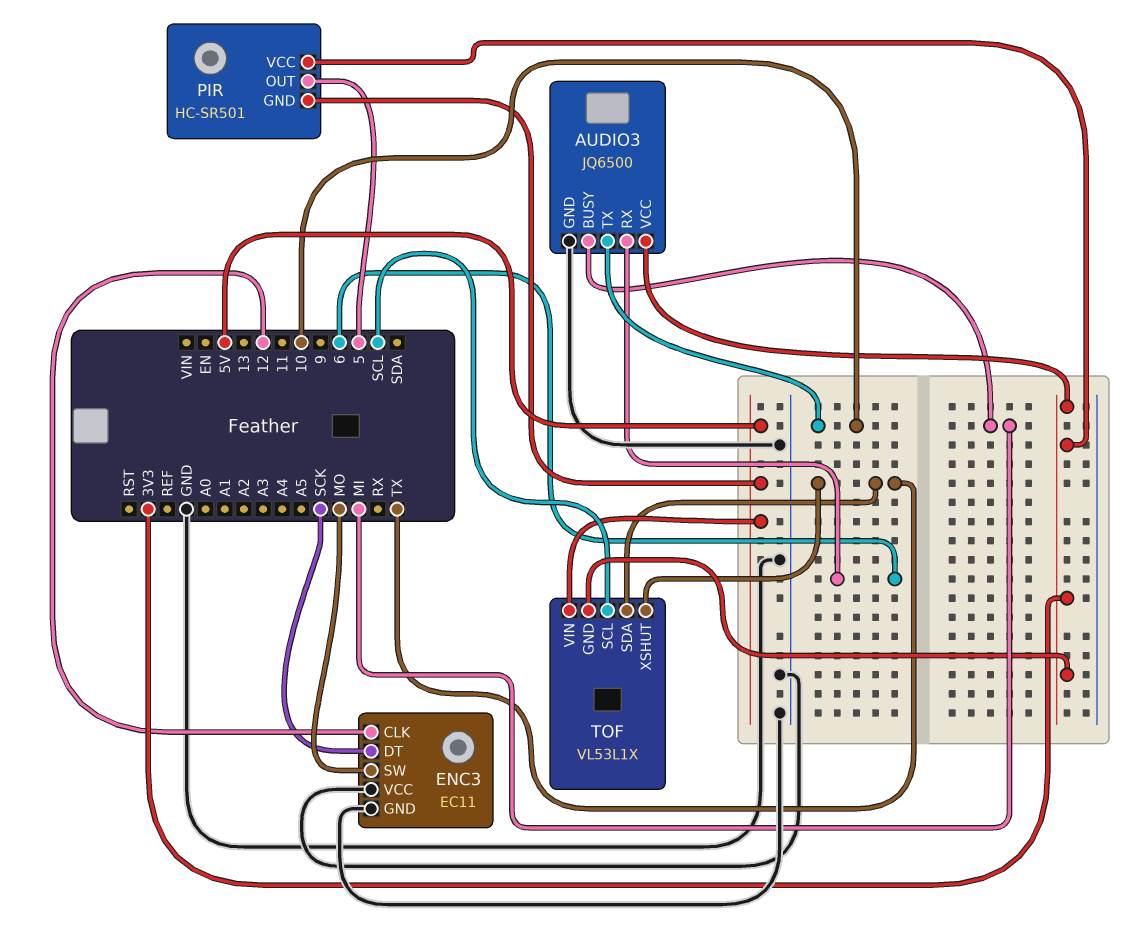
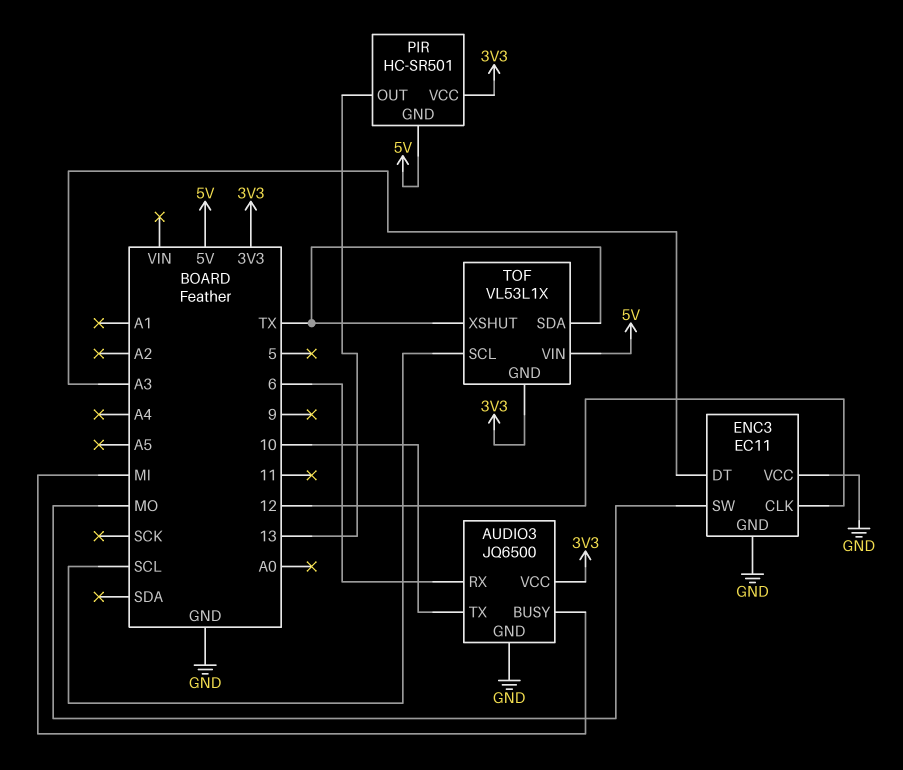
ENC3 pin DT: SCK -> A3
PIR pin OUT: 5 -> 13

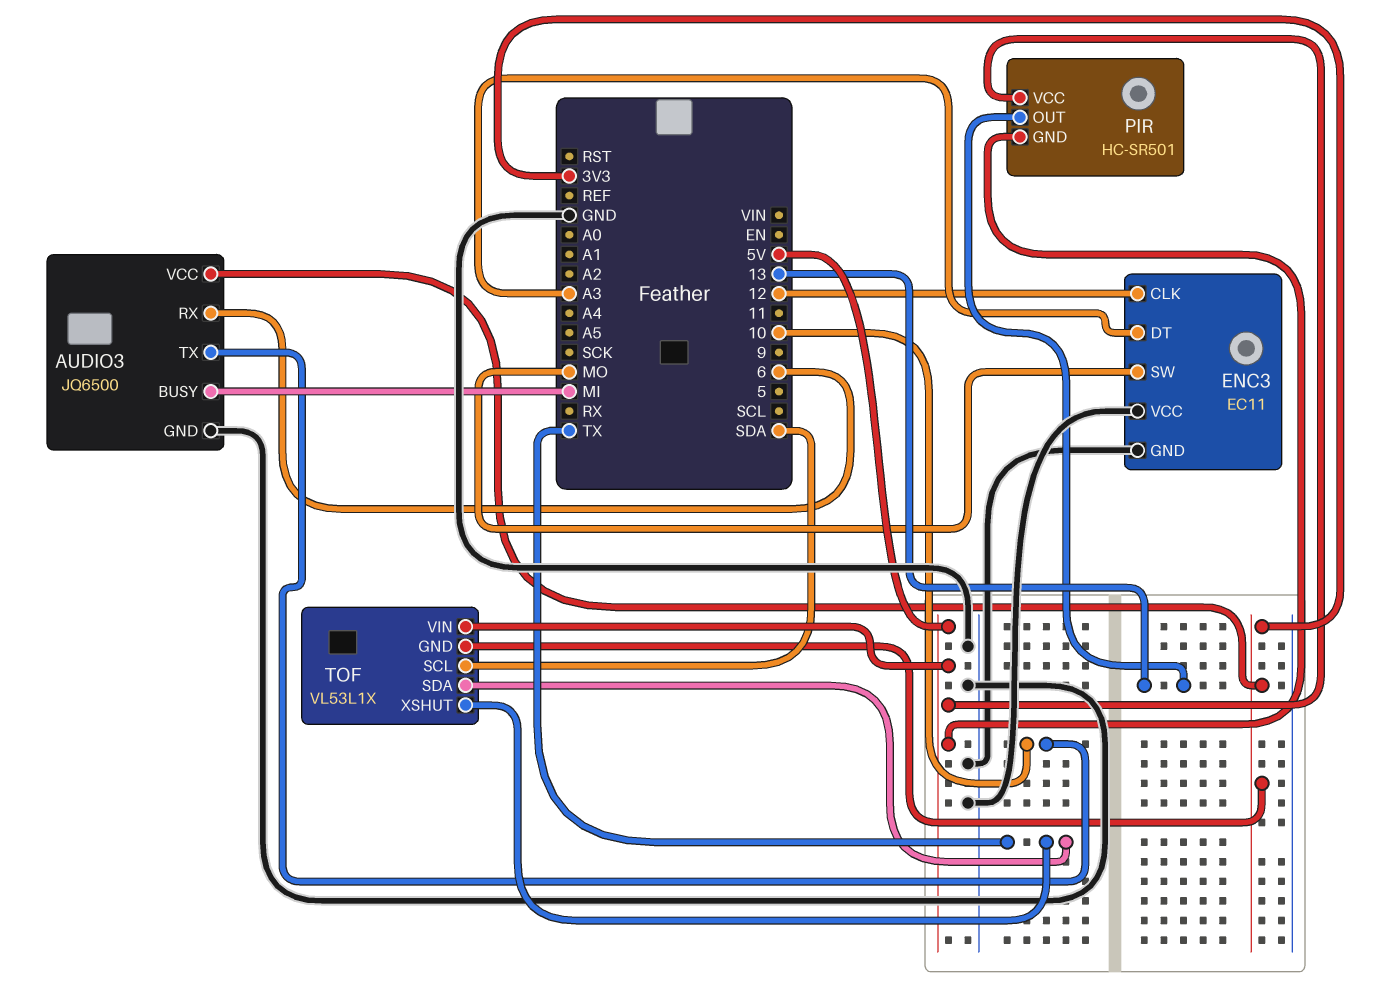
PIR pin VCC: 3V3 -> 5V
TOF pin SCL: SCL -> SDA

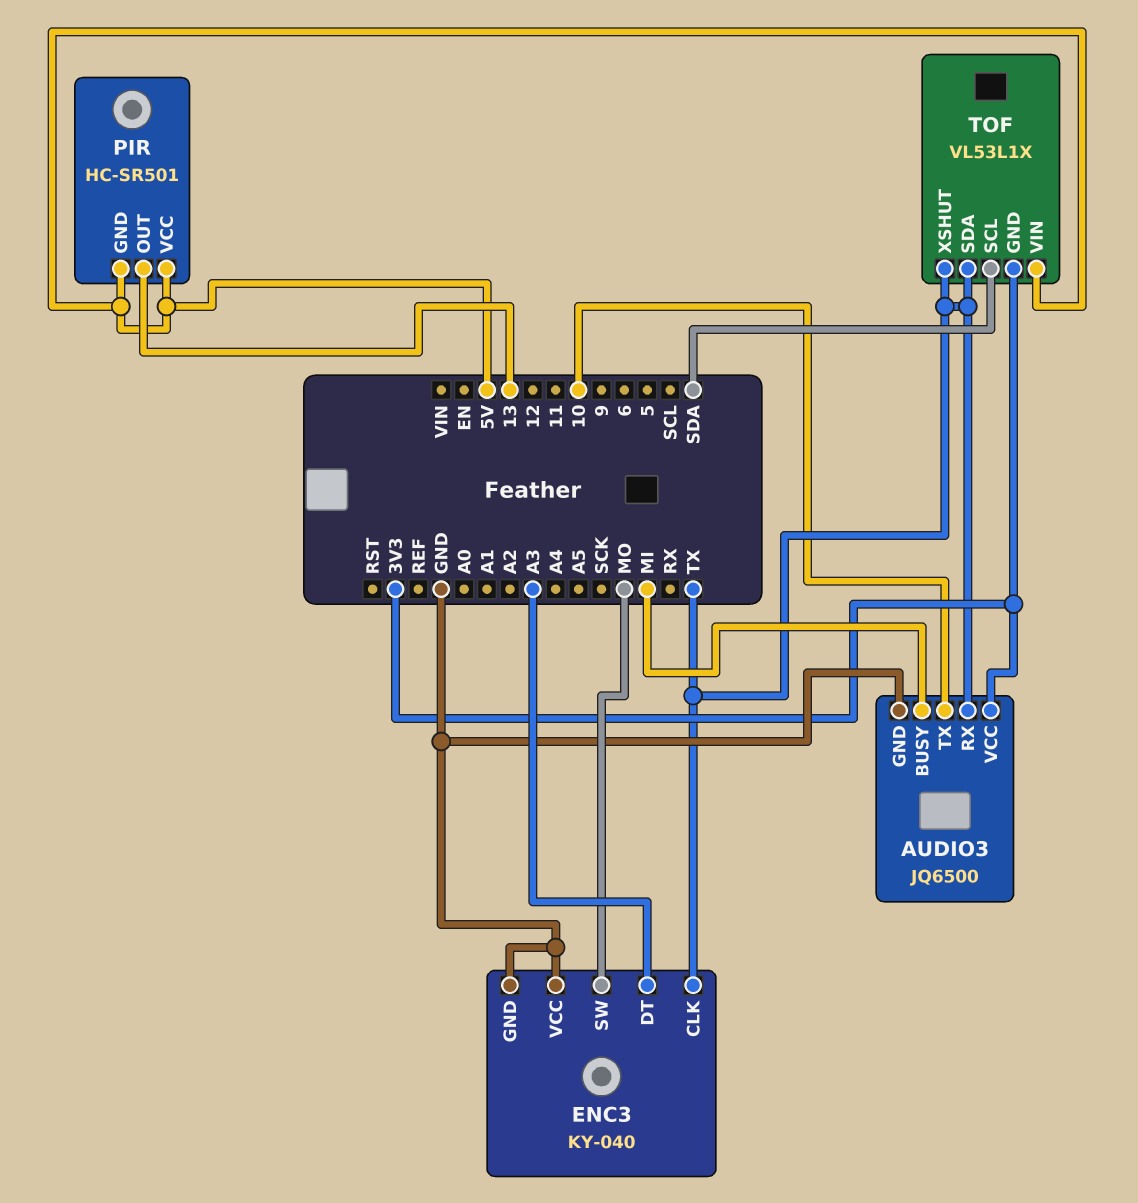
AUDIO3 pin RX: 6 -> TX
ENC3: EC11 -> KY-040
ENC3 pin CLK: 12 -> TX

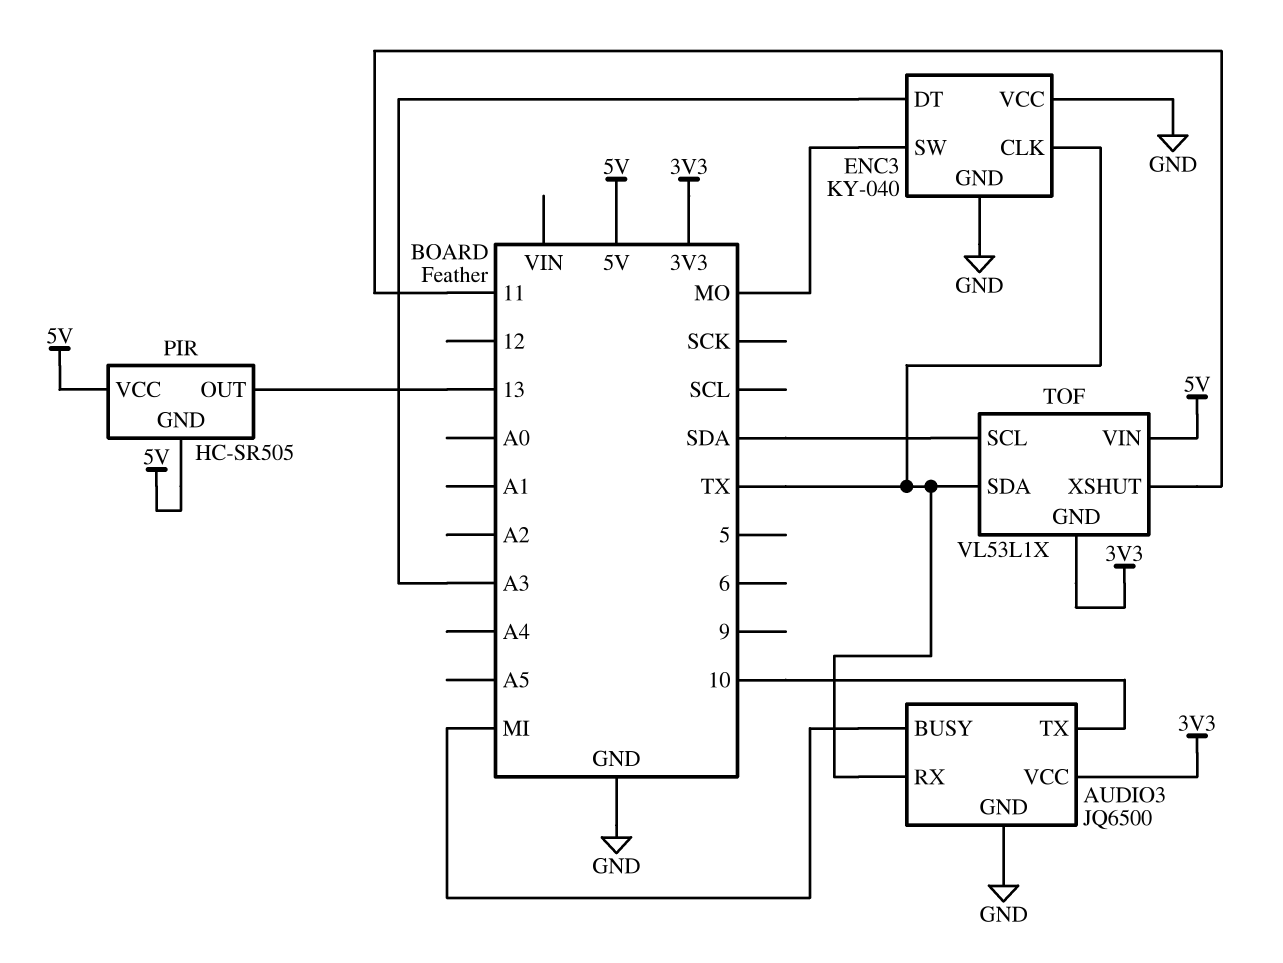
PIR: HC-SR501 -> HC-SR505
TOF pin XSHUT: TX -> 11

